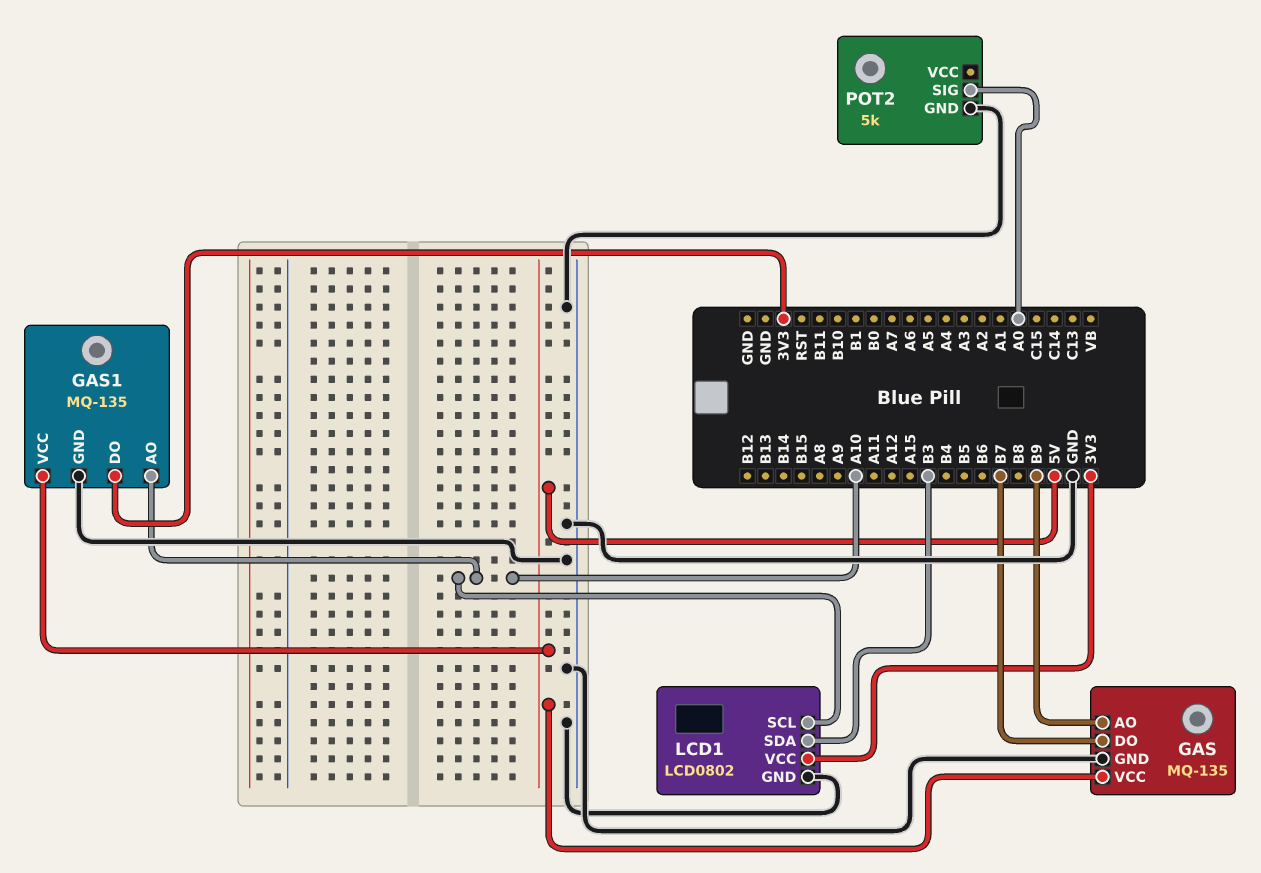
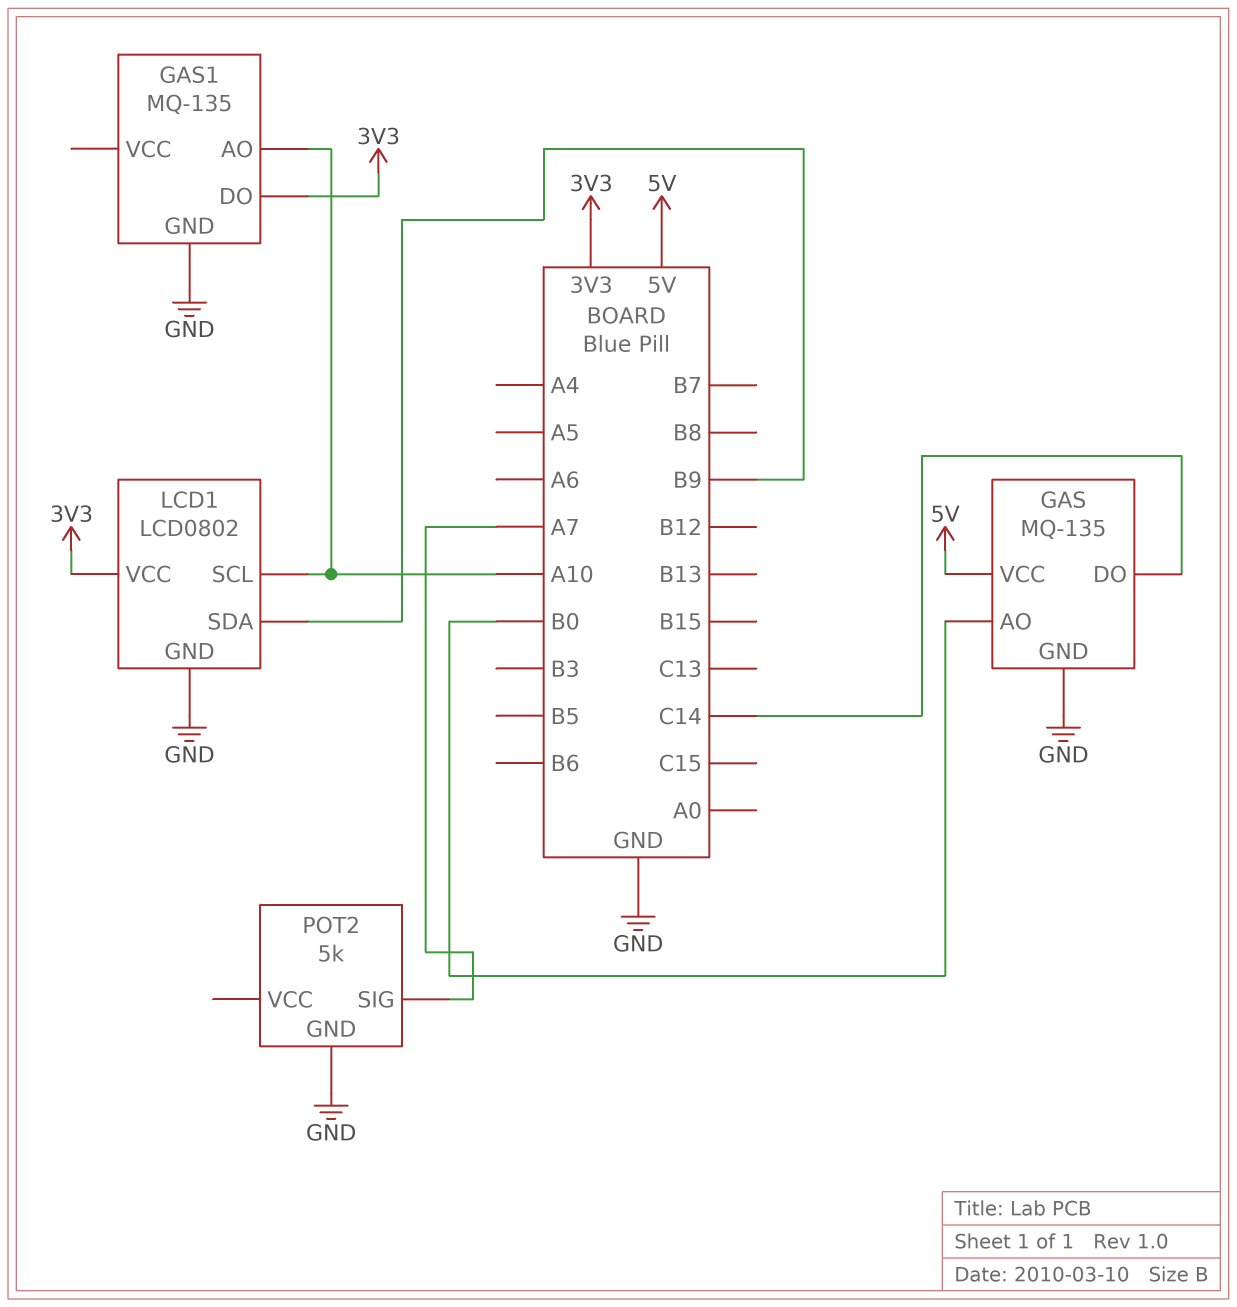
GAS pin AO: B9 -> B0
GAS pin DO: B7 -> C14
GAS1 pin VCC: 5V -> none
LCD1 pin SDA: B3 -> B9
POT2 pin SIG: A0 -> A7

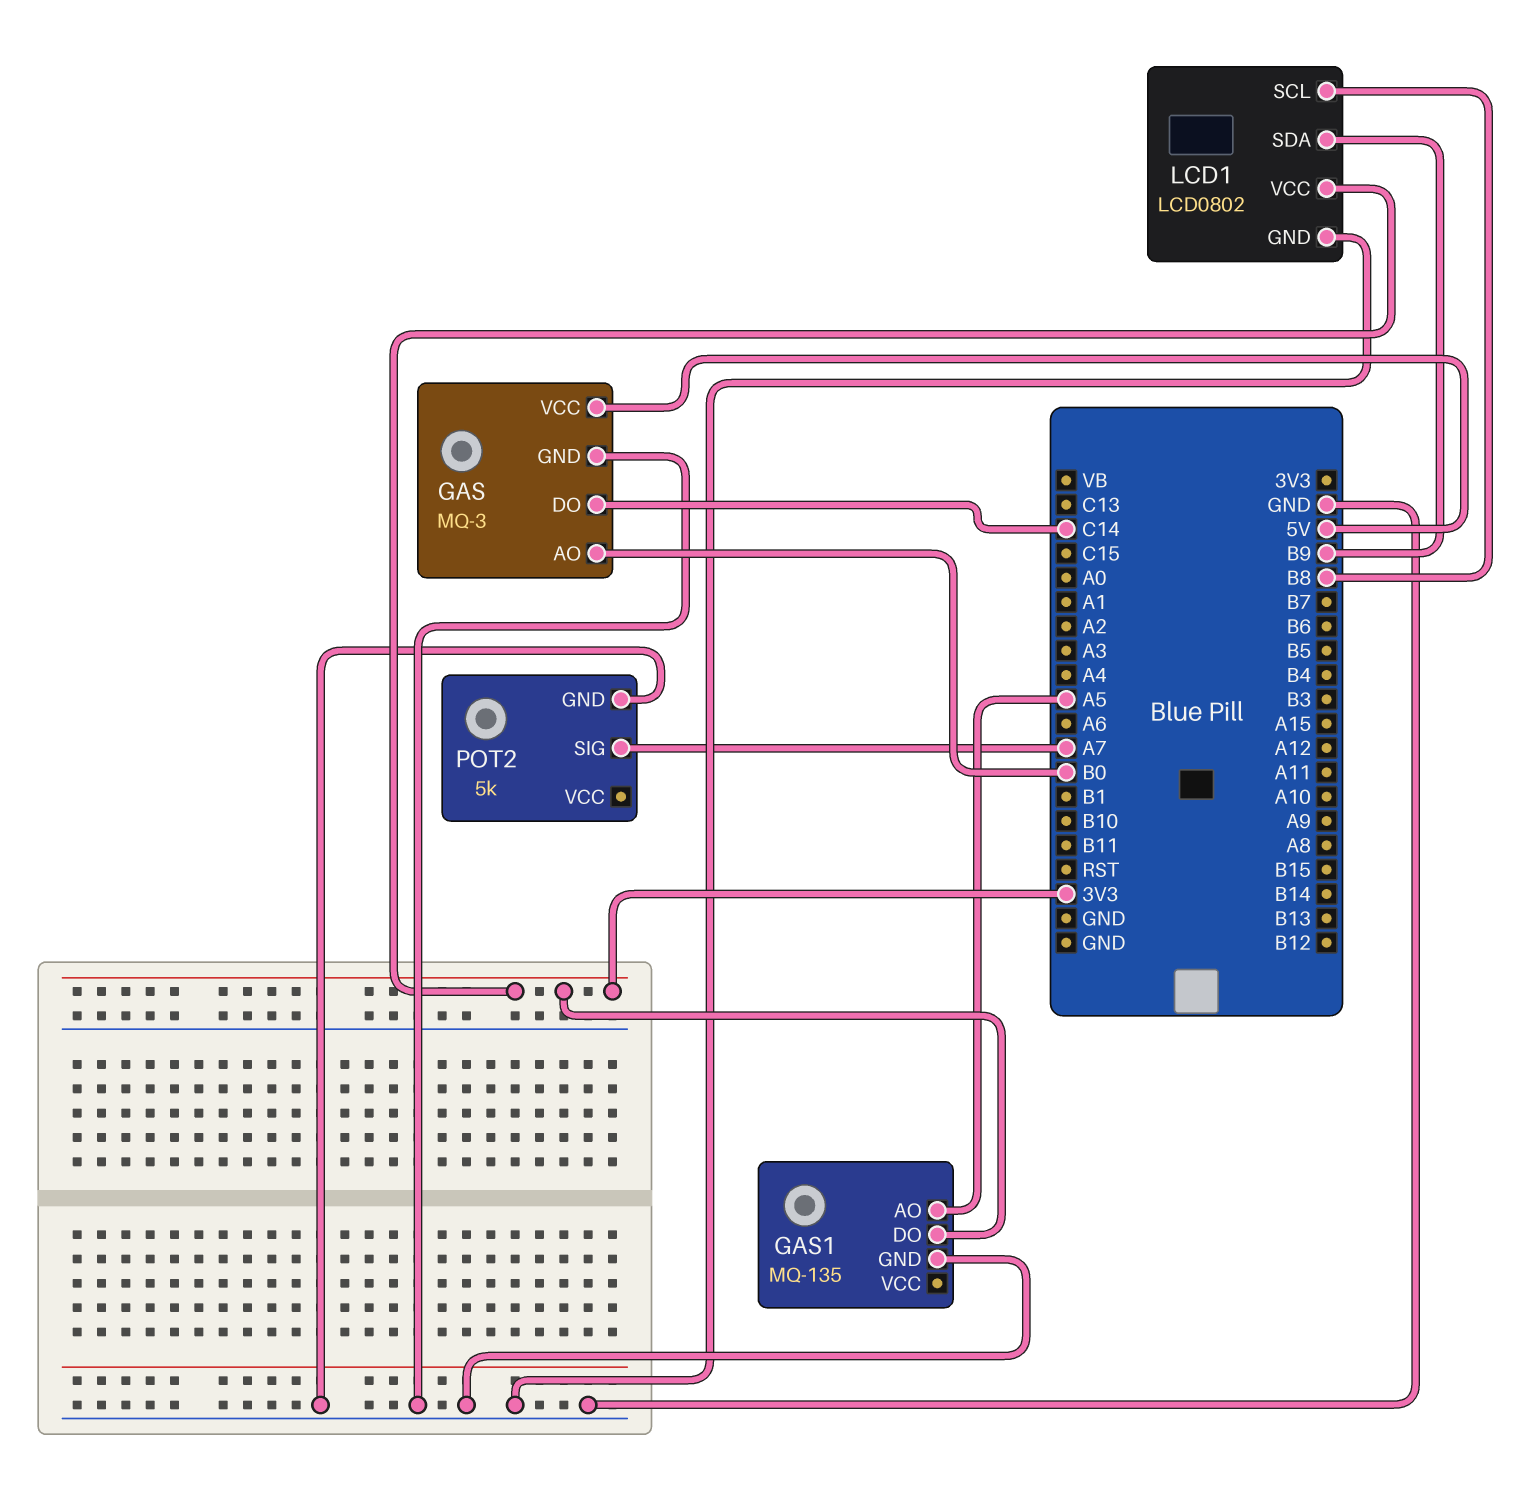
GAS: MQ-135 -> MQ-3
GAS1 pin AO: A10 -> A5
LCD1 pin SCL: A10 -> B8

